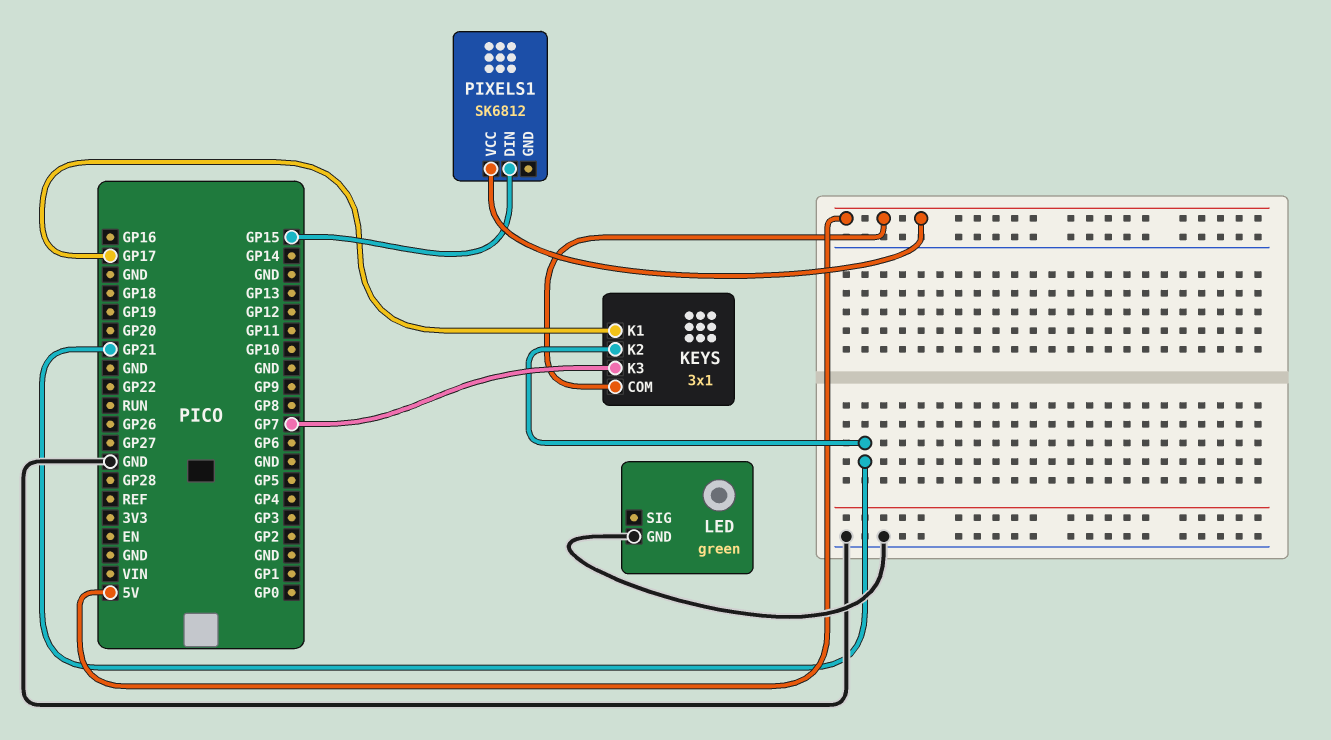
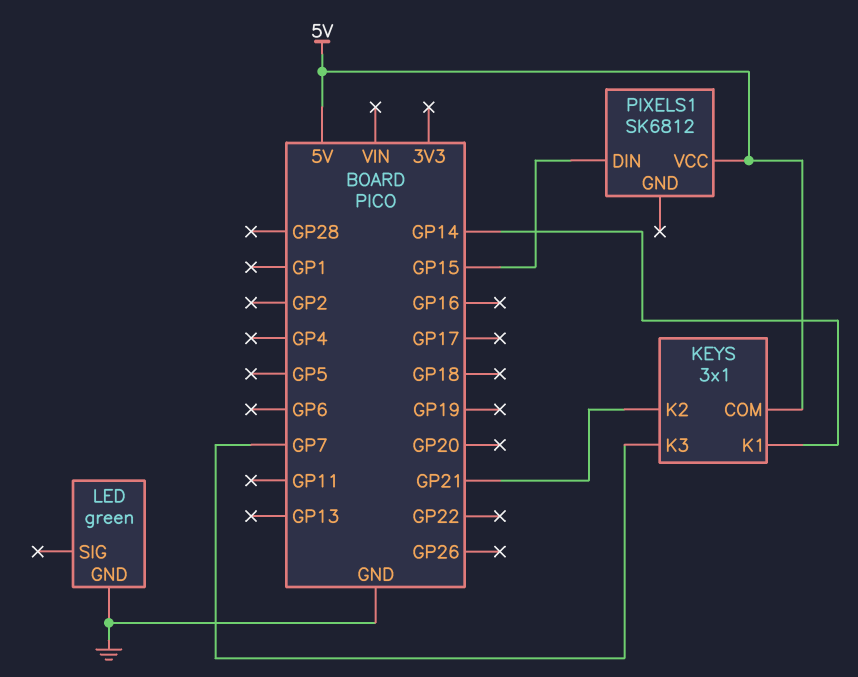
KEYS pin K1: GP17 -> GP14

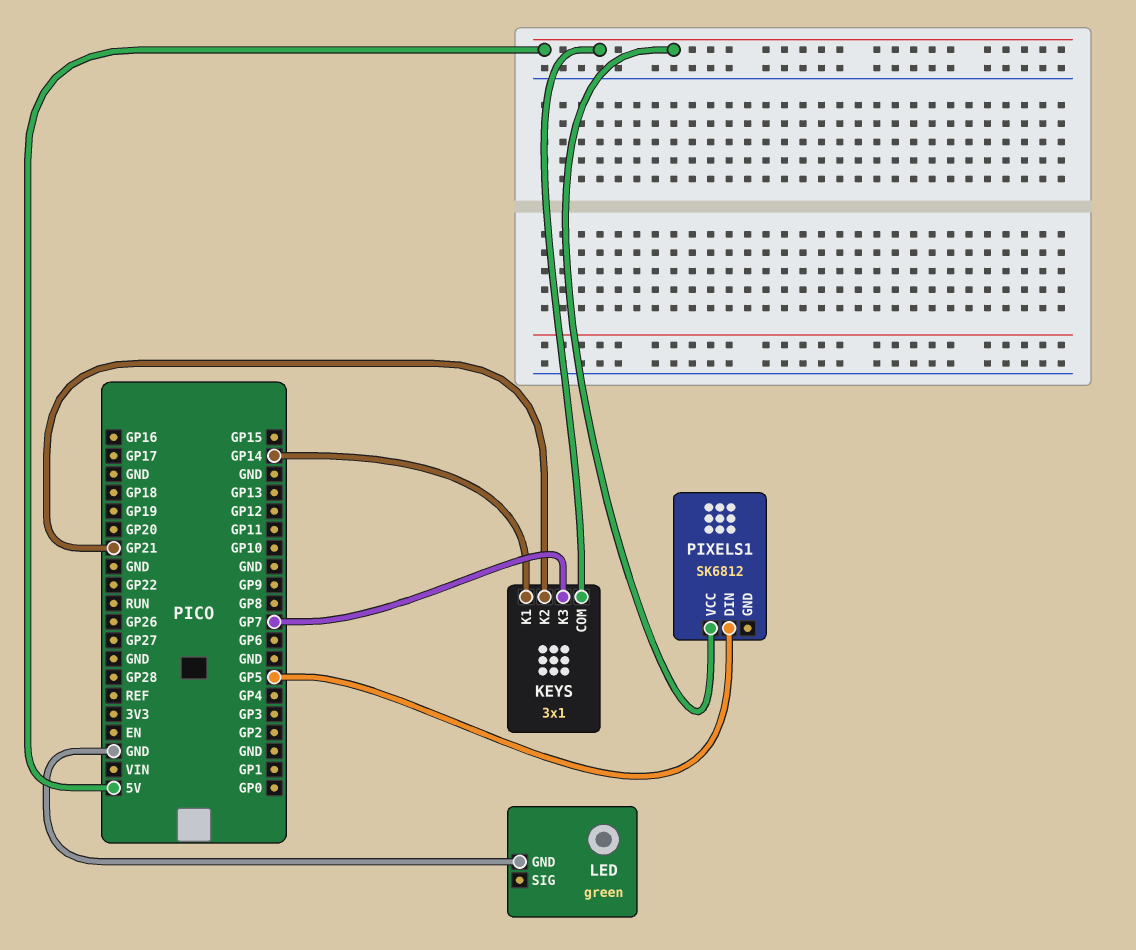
PIXELS1 pin DIN: GP15 -> GP5

